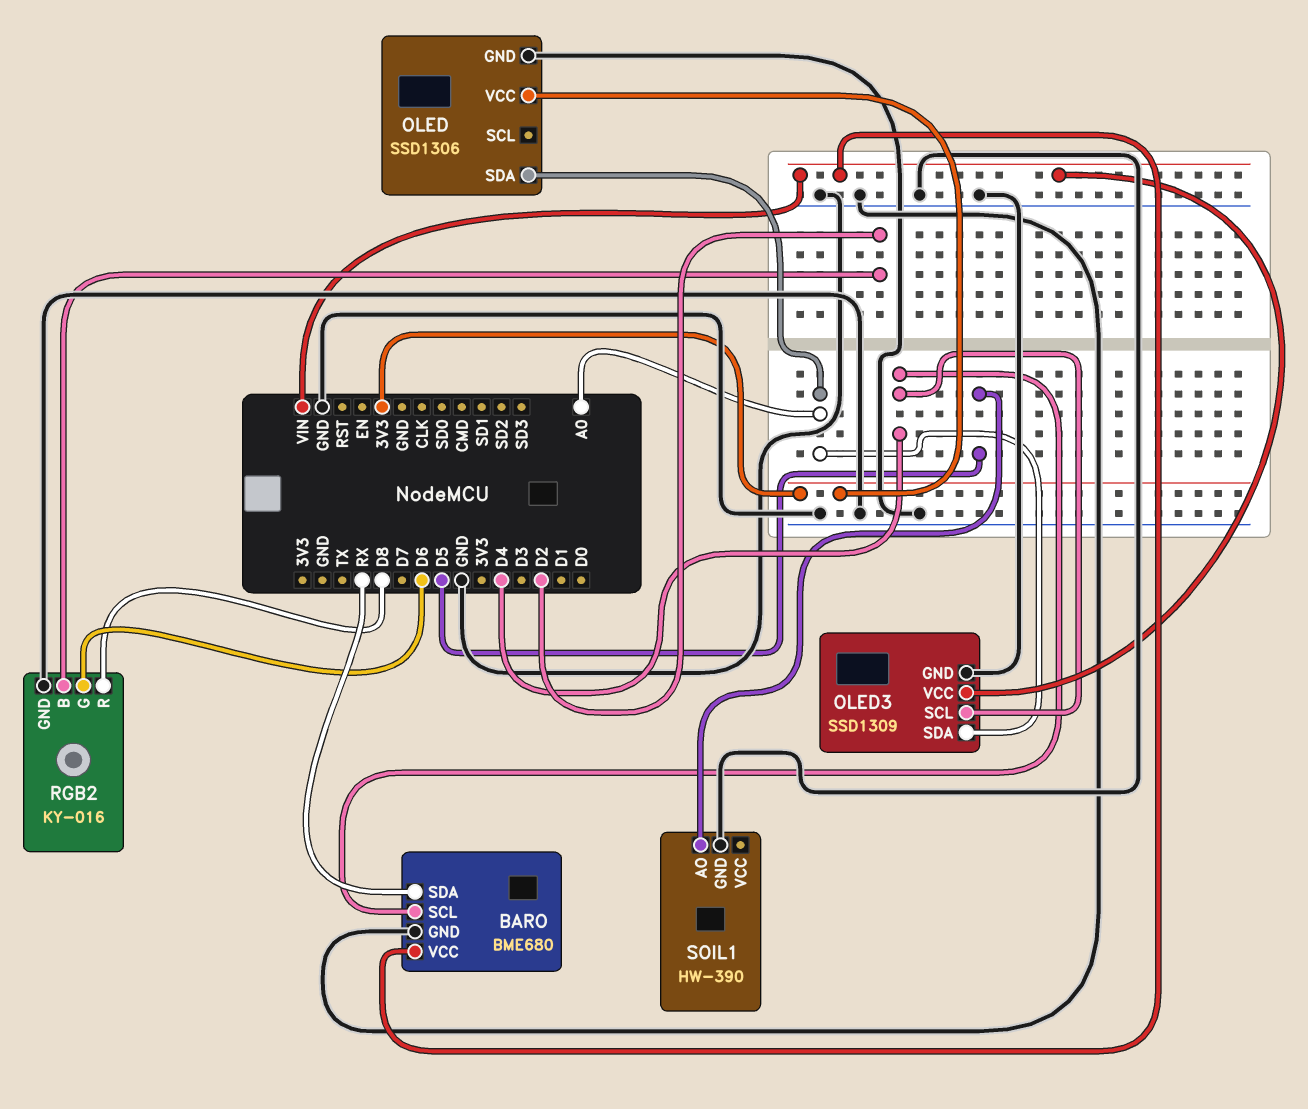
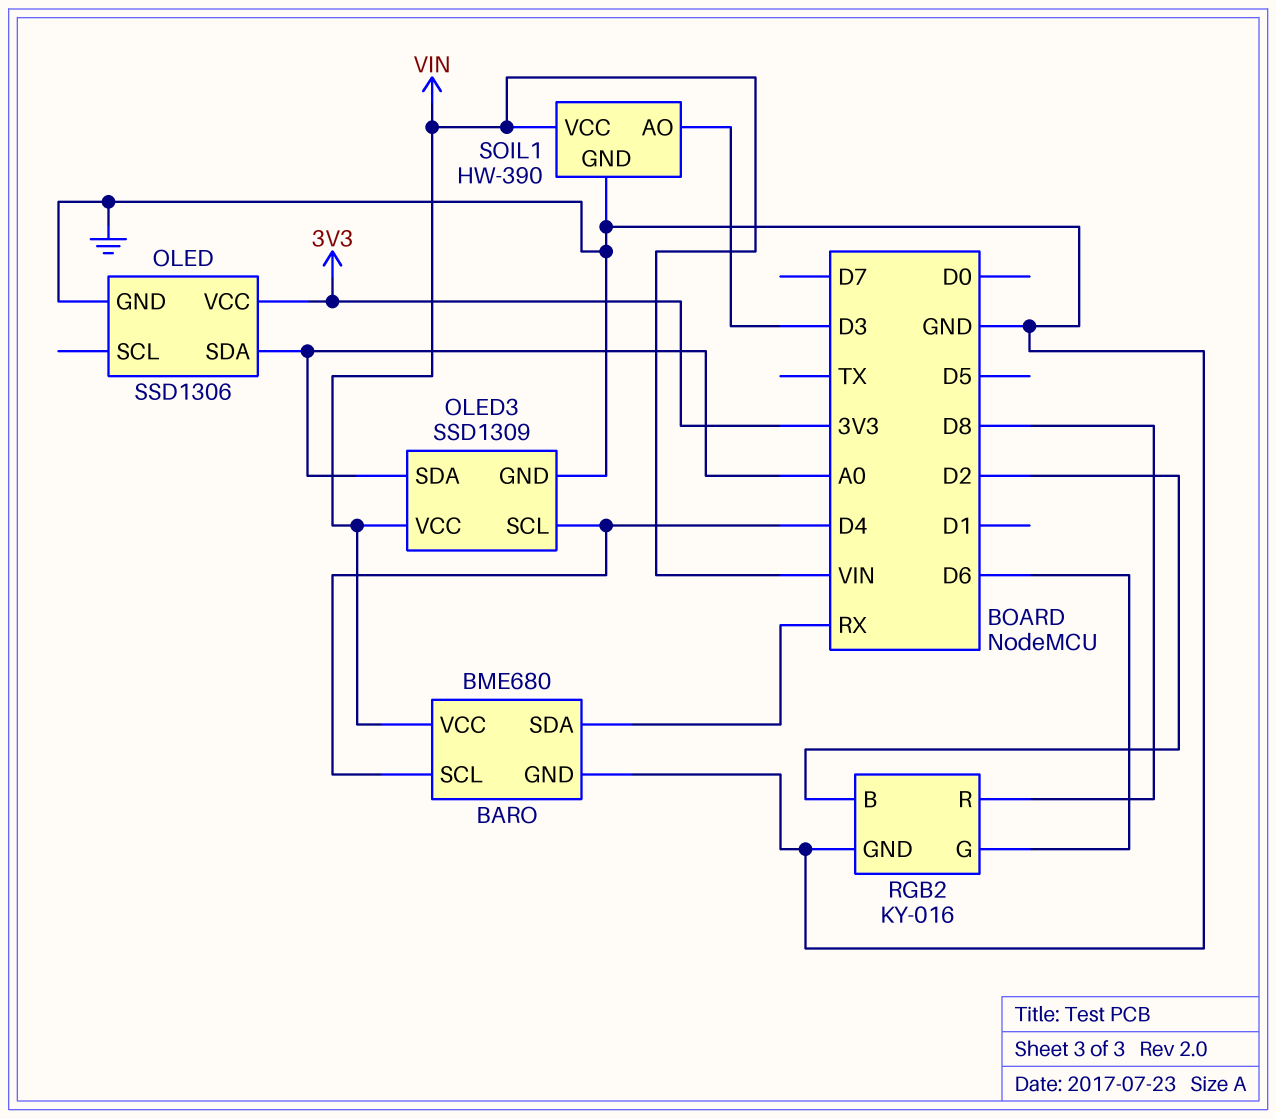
SOIL1 pin AO: D5 -> D3
SOIL1 pin VCC: none -> VIN

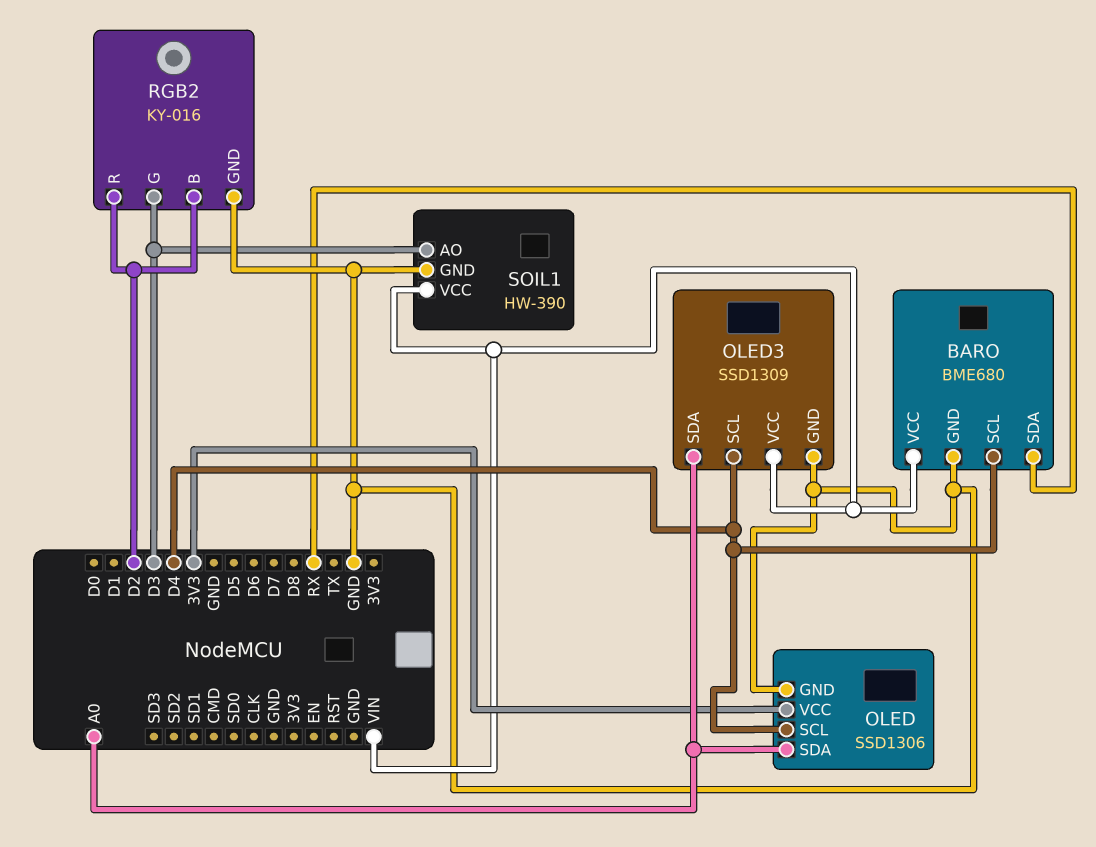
OLED pin SCL: none -> D4
RGB2 pin G: D6 -> D3
RGB2 pin R: D8 -> D2

